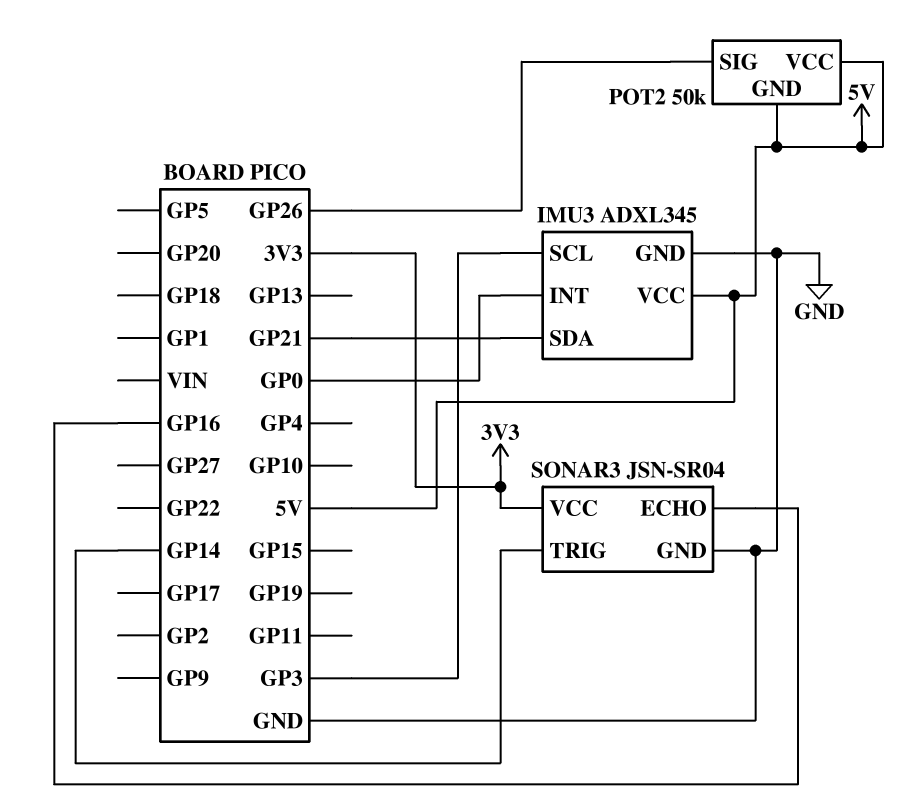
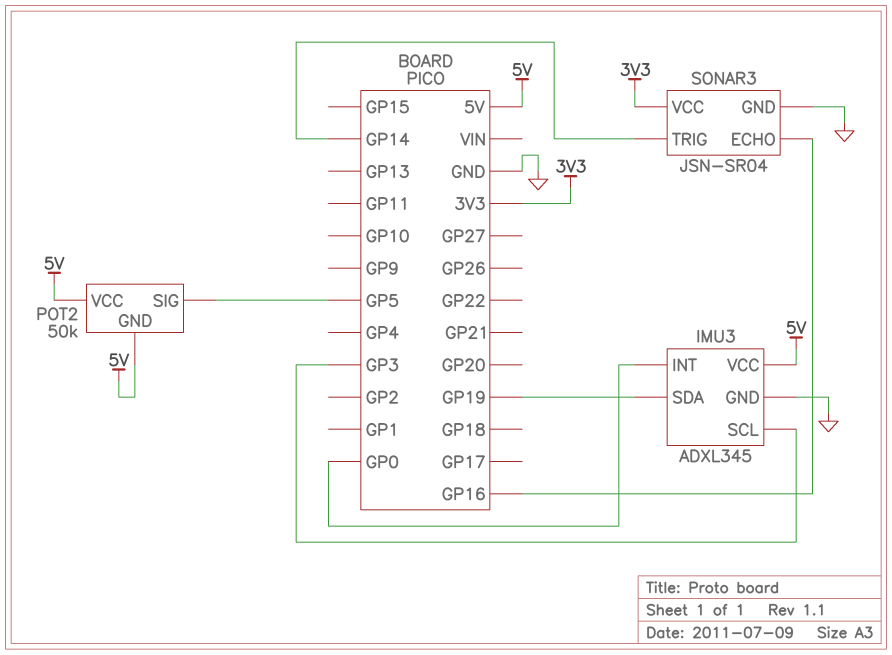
IMU3 pin SDA: GP21 -> GP19
POT2 pin SIG: GP26 -> GP5

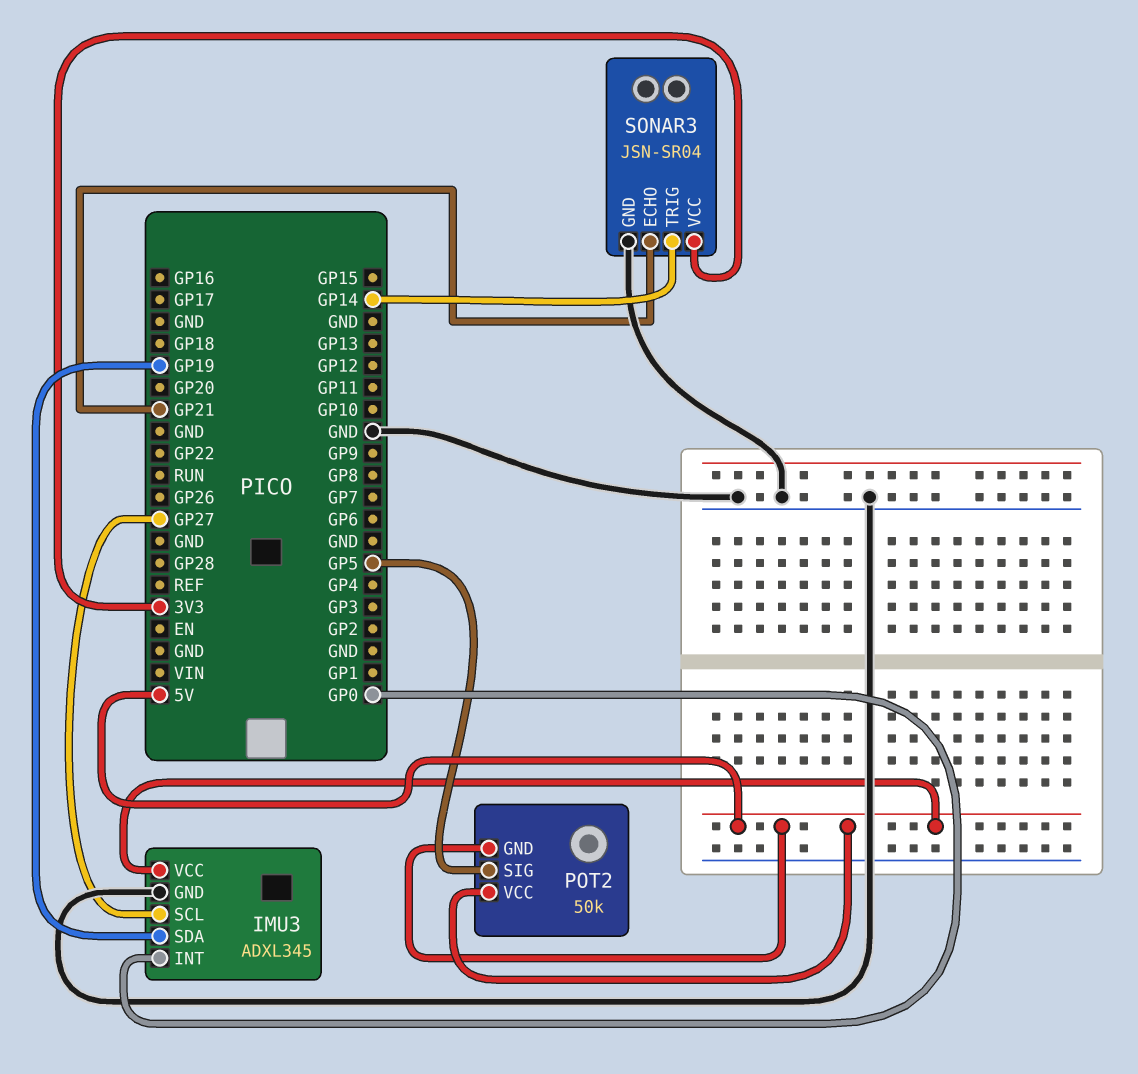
IMU3 pin SCL: GP3 -> GP27
SONAR3 pin ECHO: GP16 -> GP21

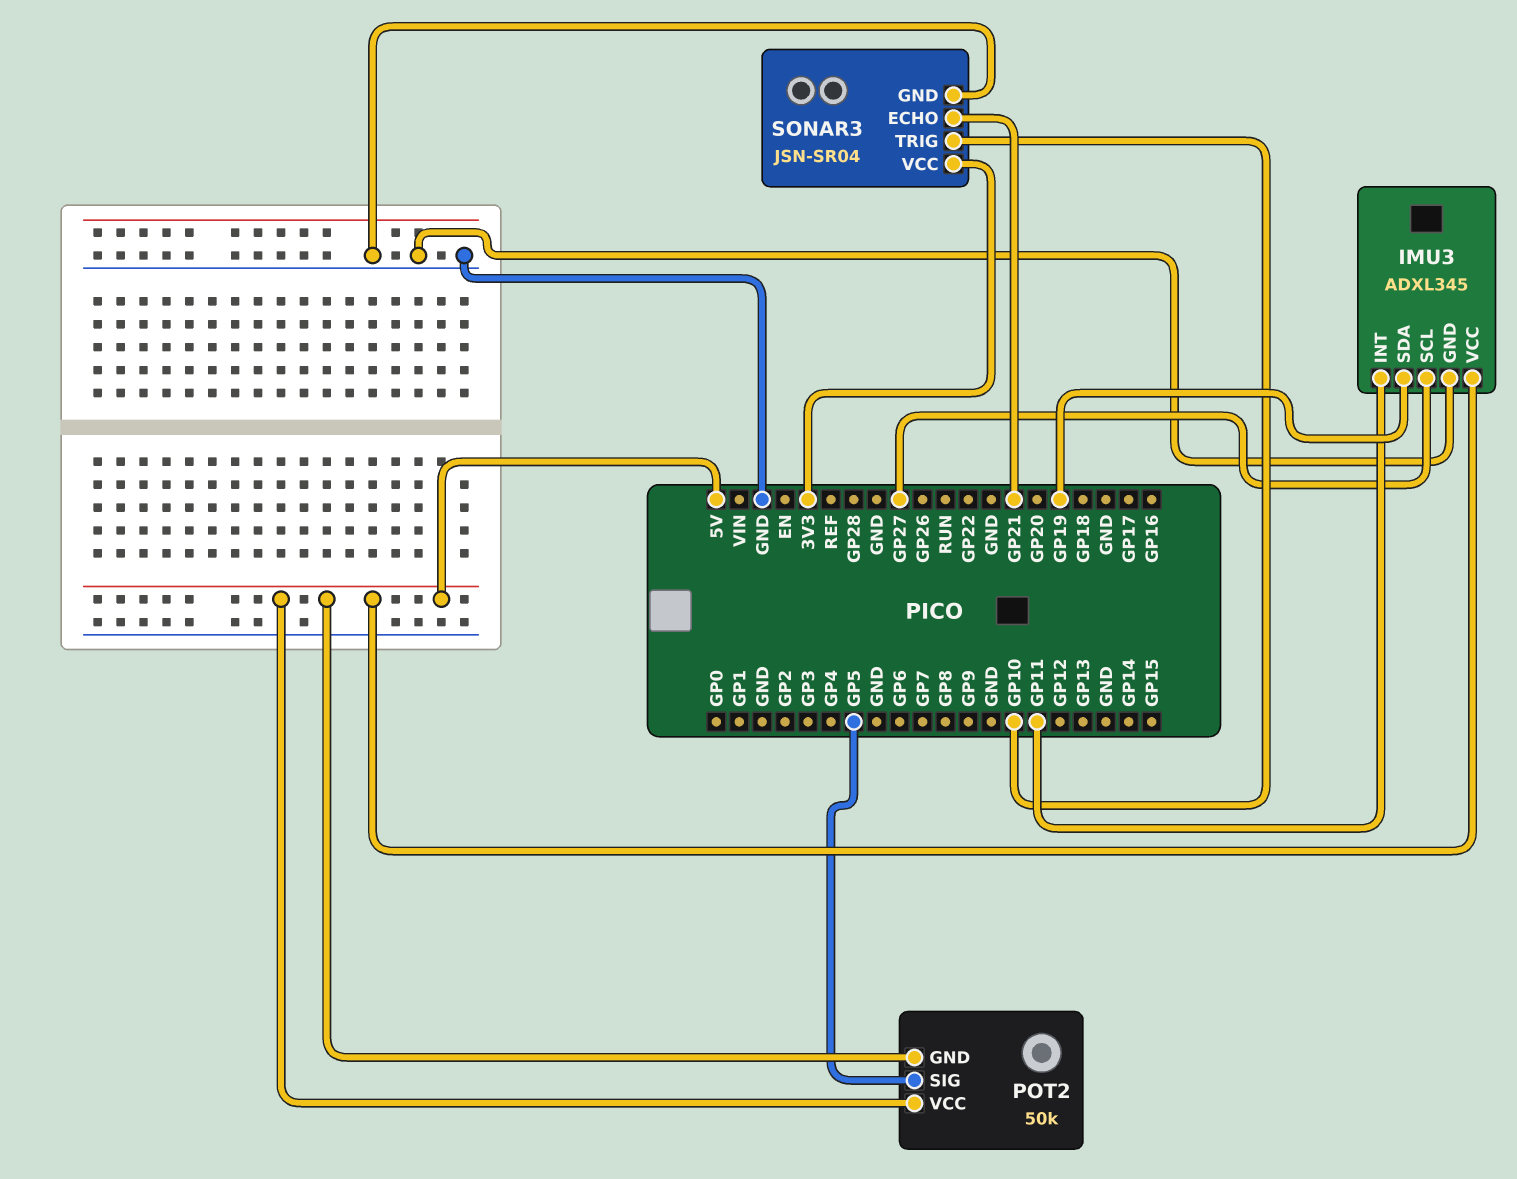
IMU3 pin INT: GP0 -> GP11
SONAR3 pin TRIG: GP14 -> GP10

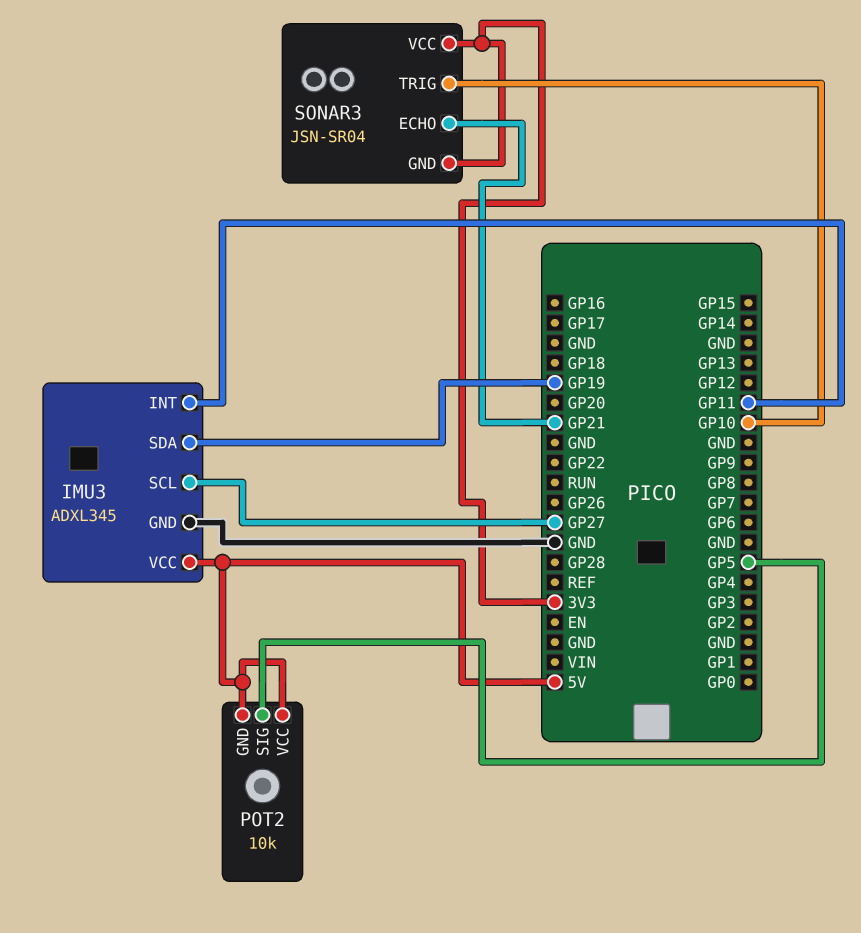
POT2: 50k -> 10k
SONAR3 pin GND: GND -> 3V3

